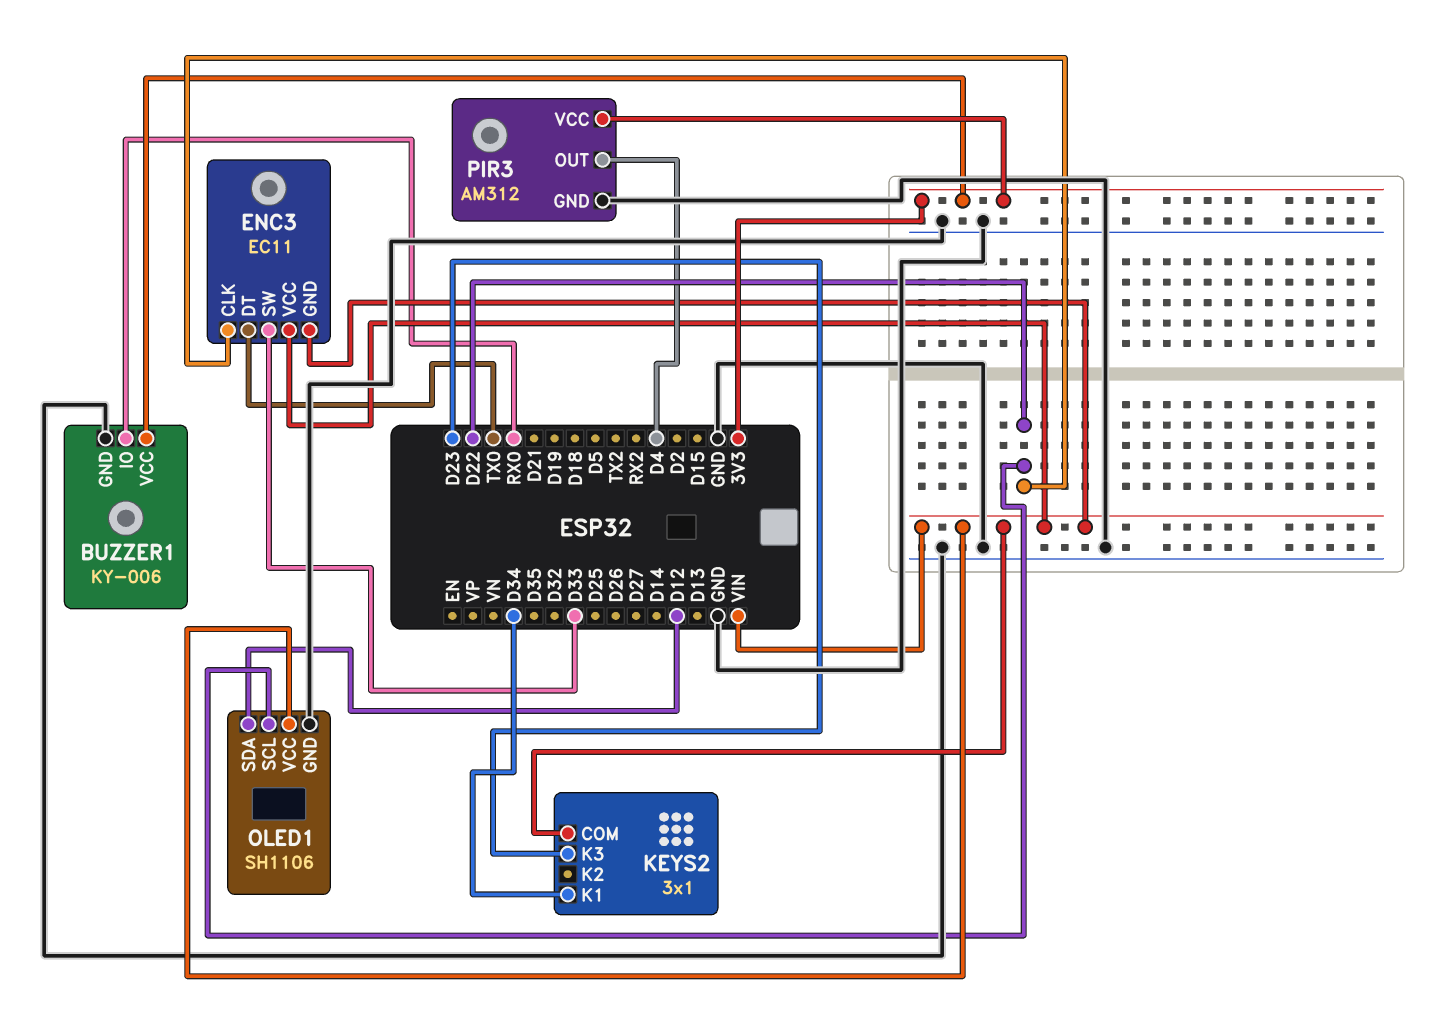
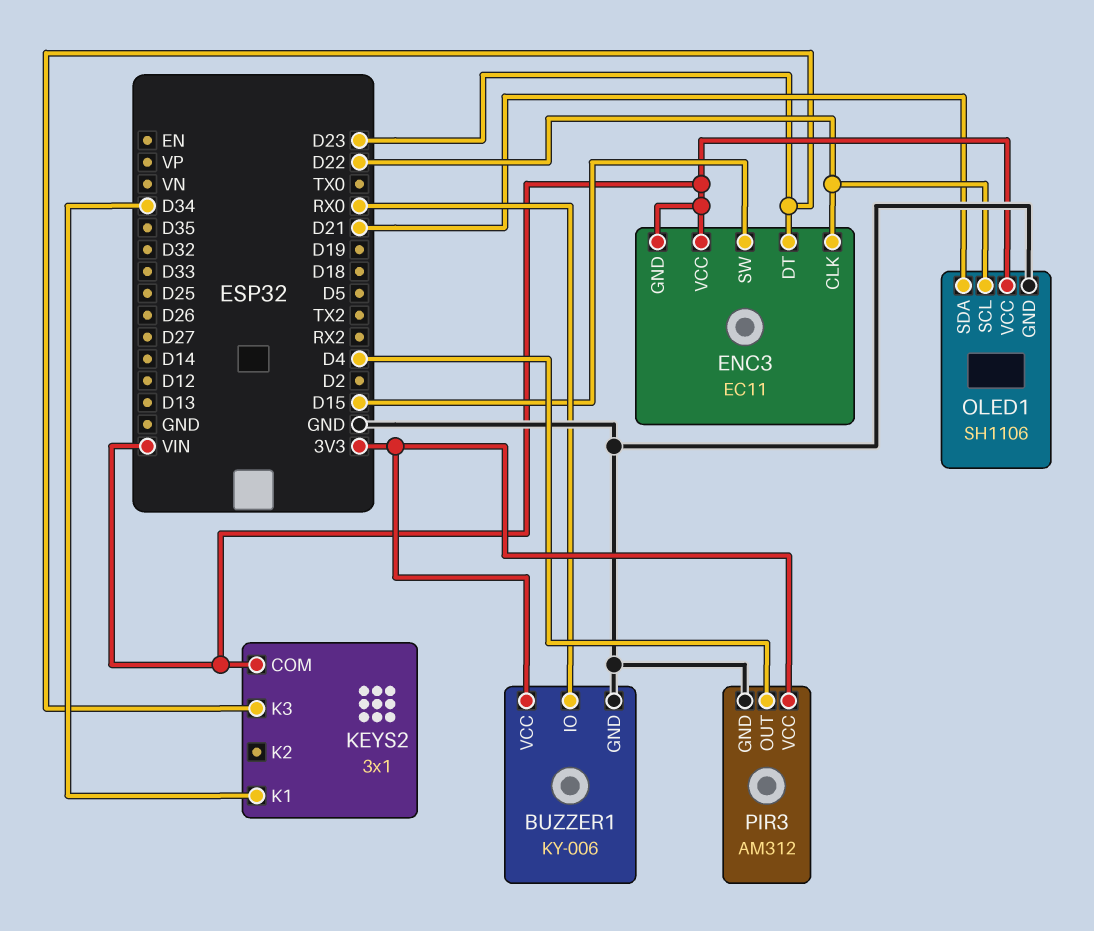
ENC3 pin DT: TX0 -> D23
ENC3 pin SW: D33 -> D15
OLED1 pin SDA: D12 -> D21

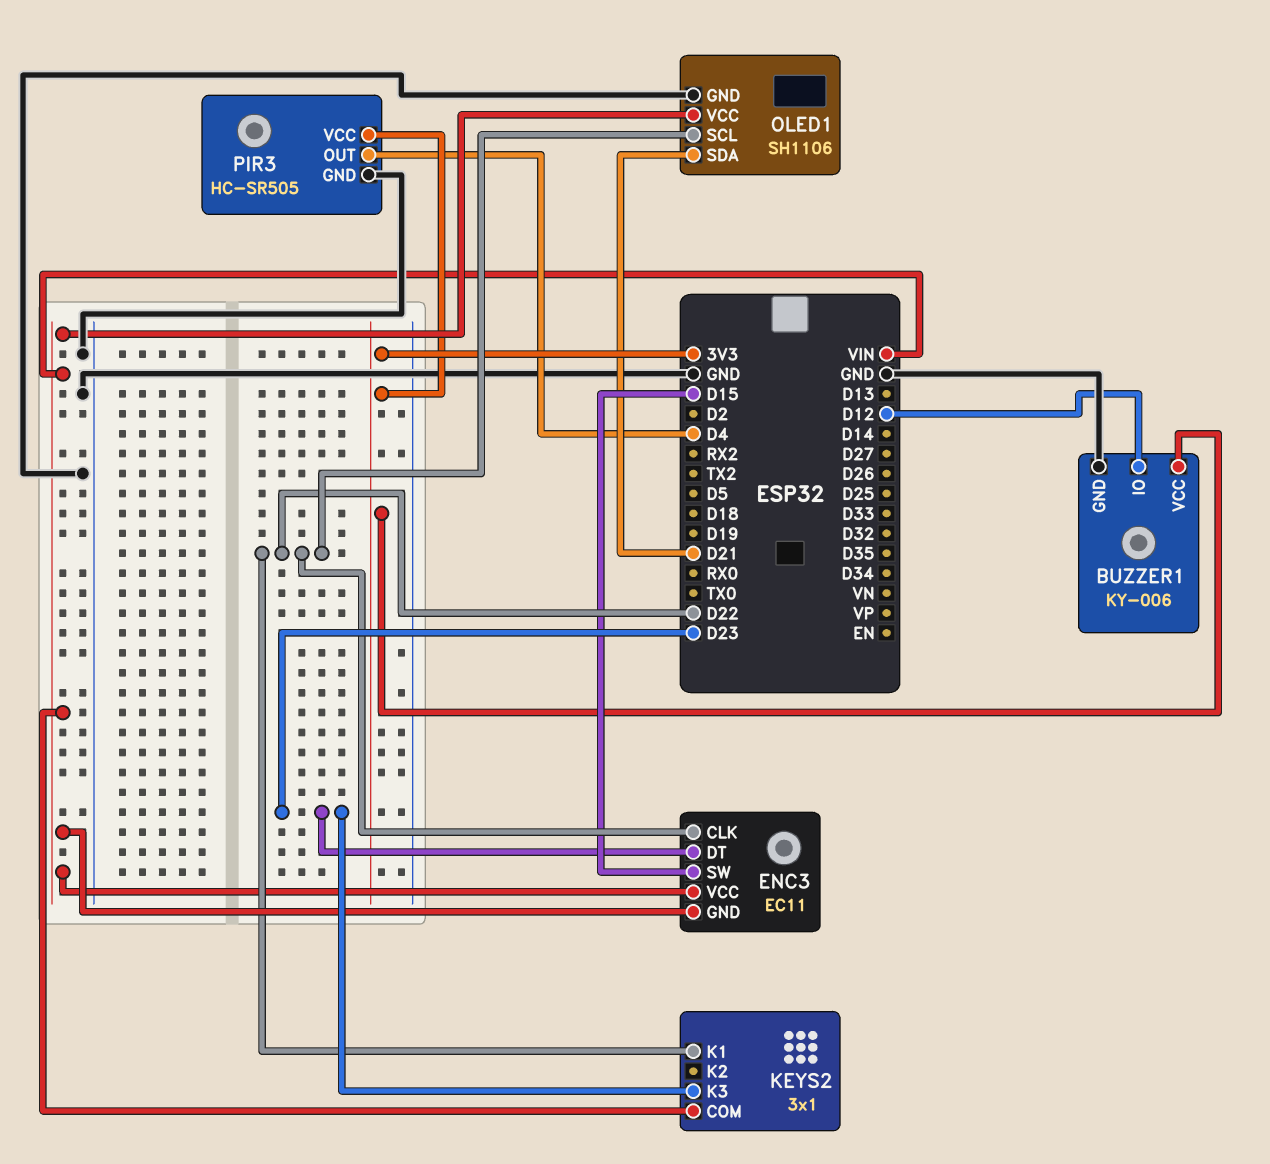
BUZZER1 pin IO: RX0 -> D12
KEYS2 pin K1: D34 -> D22
PIR3: AM312 -> HC-SR505

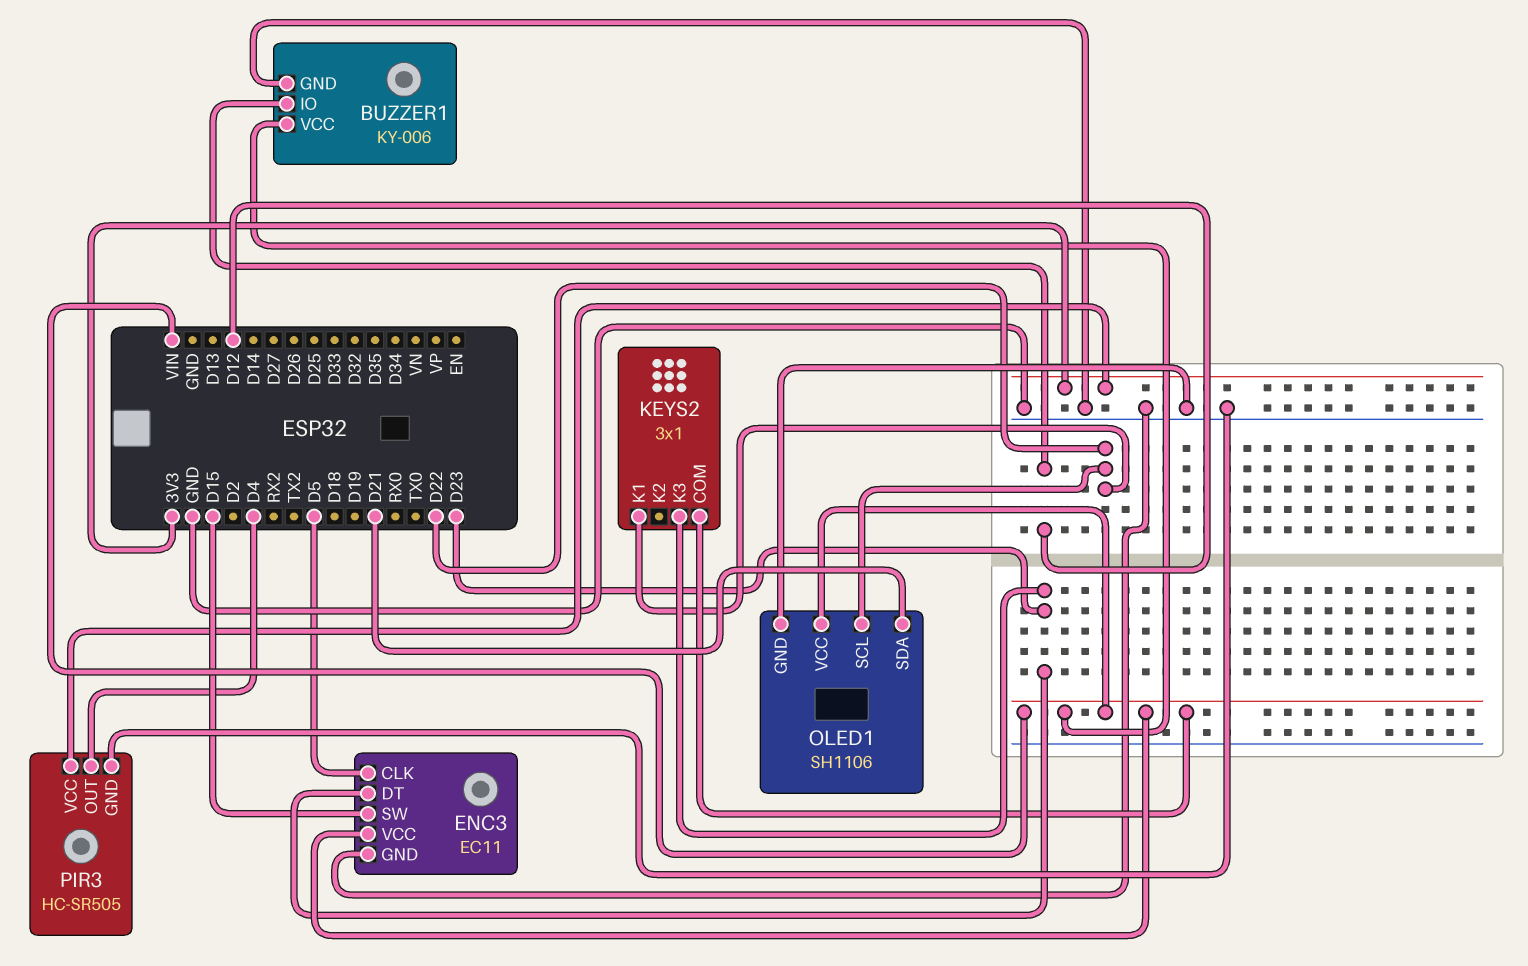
BUZZER1 pin VCC: 3V3 -> VIN
ENC3 pin CLK: D22 -> D5
ENC3 pin GND: VIN -> GND

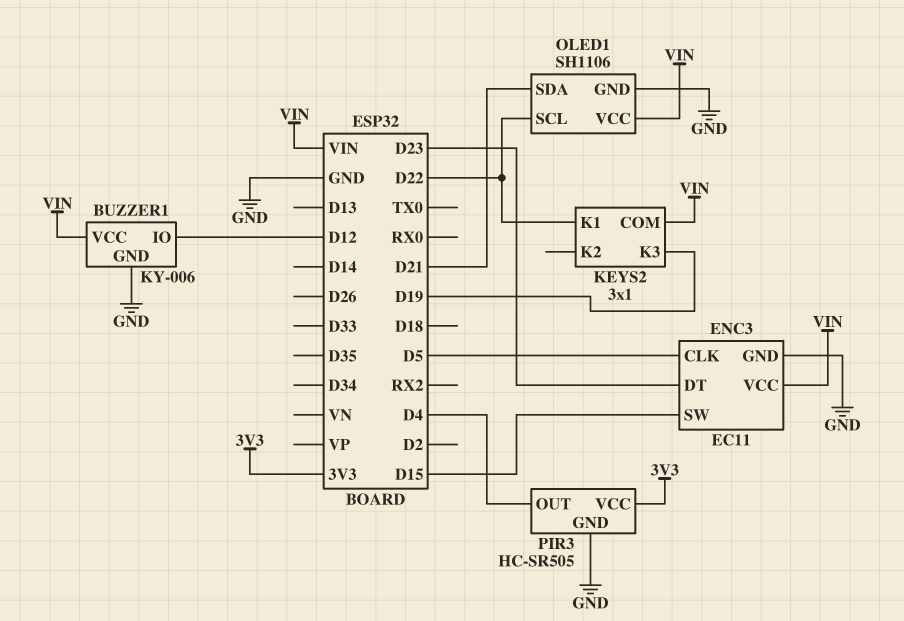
KEYS2 pin K3: D23 -> D19

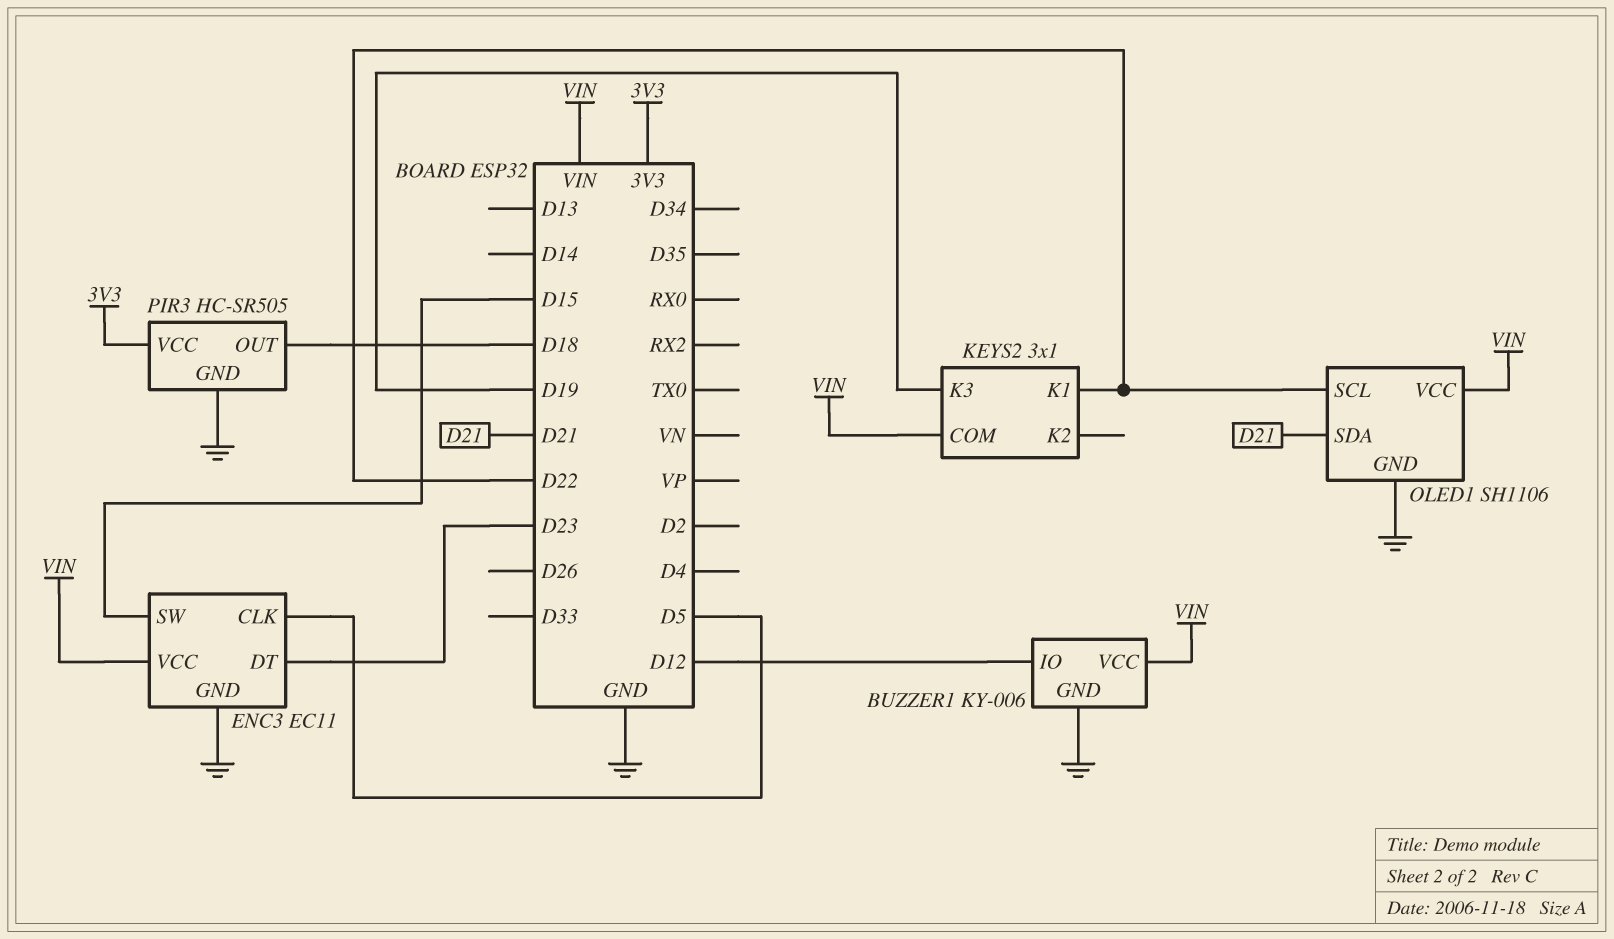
PIR3 pin OUT: D4 -> D18

